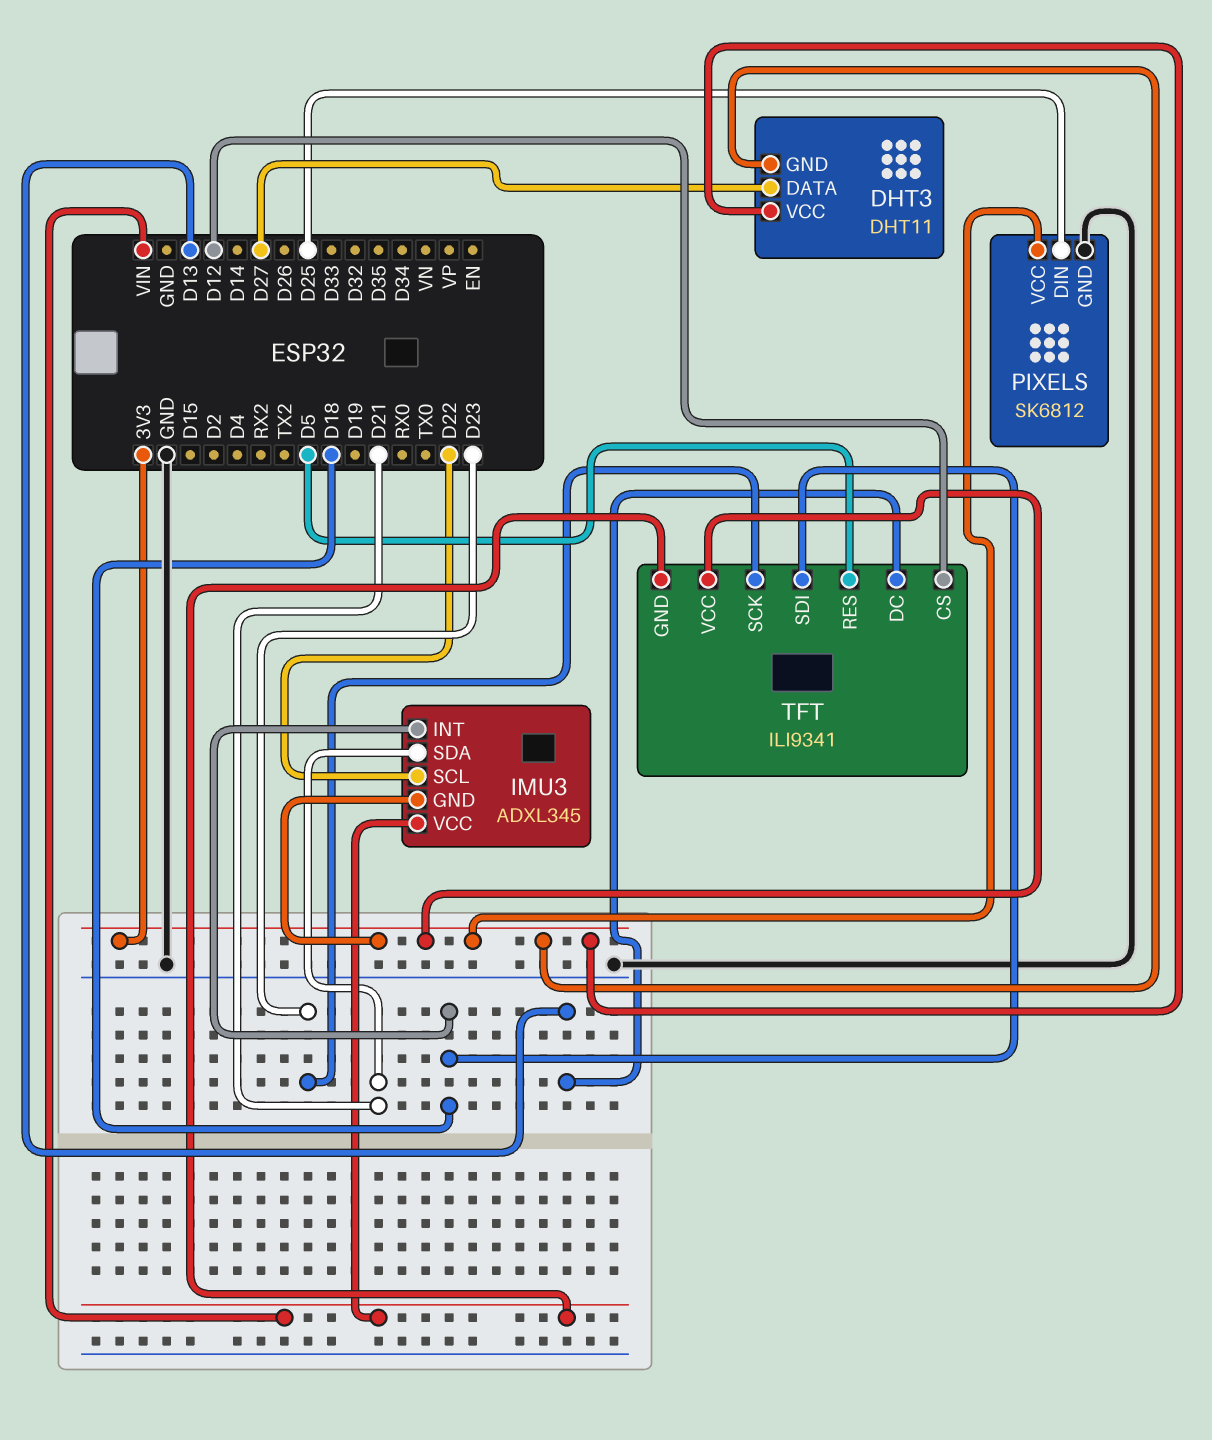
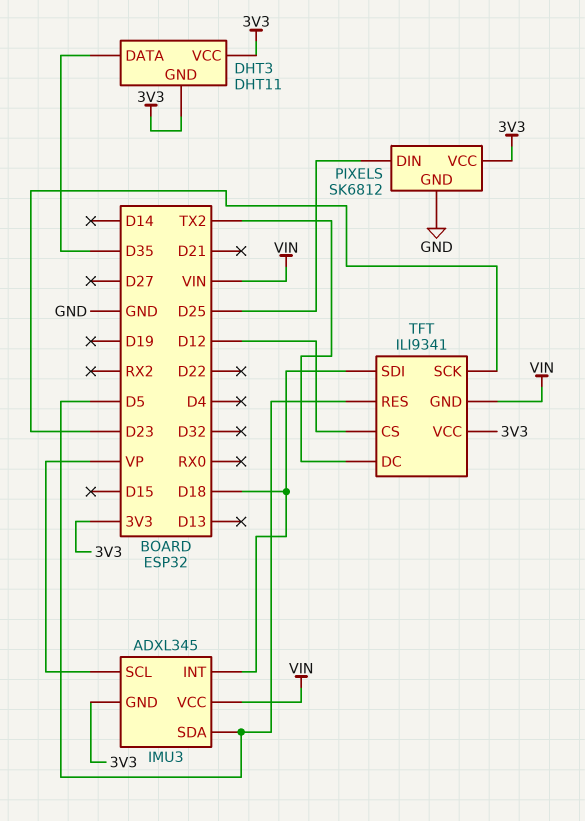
DHT3 pin DATA: D27 -> D35
IMU3 pin SCL: D22 -> VP
IMU3 pin SDA: D21 -> D5
TFT pin DC: D13 -> TX2

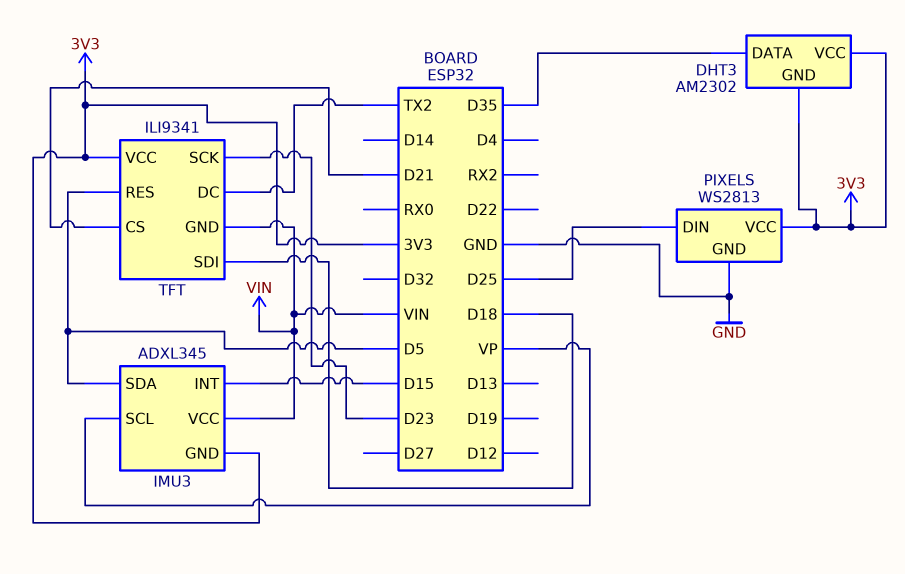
DHT3: DHT11 -> AM2302
IMU3 pin INT: D18 -> D15
PIXELS: SK6812 -> WS2813
TFT pin CS: D12 -> D21

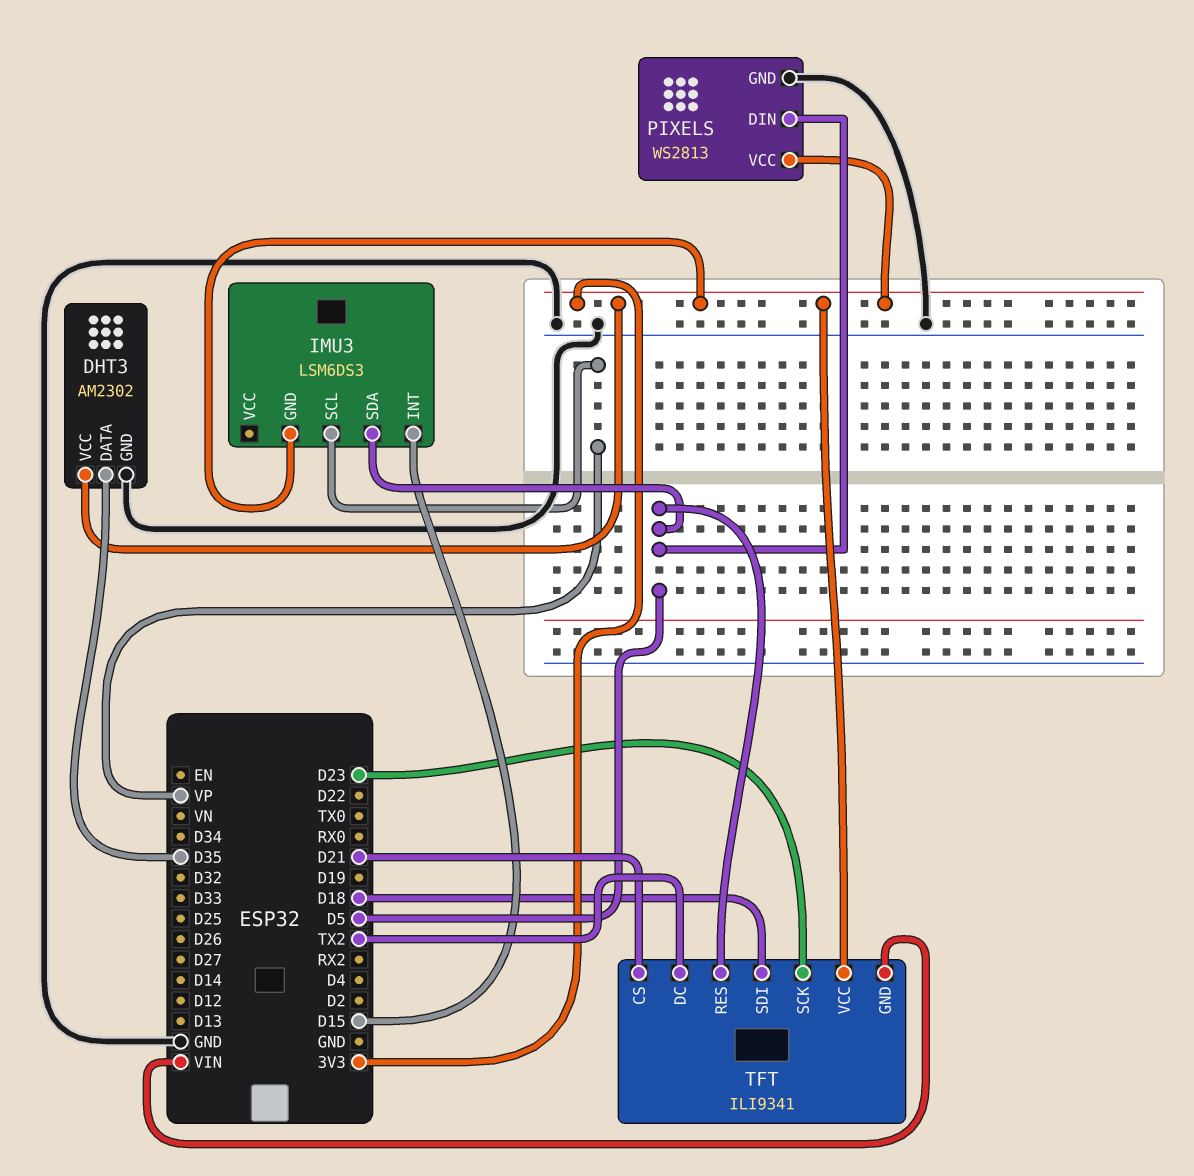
DHT3 pin GND: 3V3 -> GND
IMU3: ADXL345 -> LSM6DS3
IMU3 pin VCC: VIN -> none
PIXELS pin DIN: D25 -> D5

